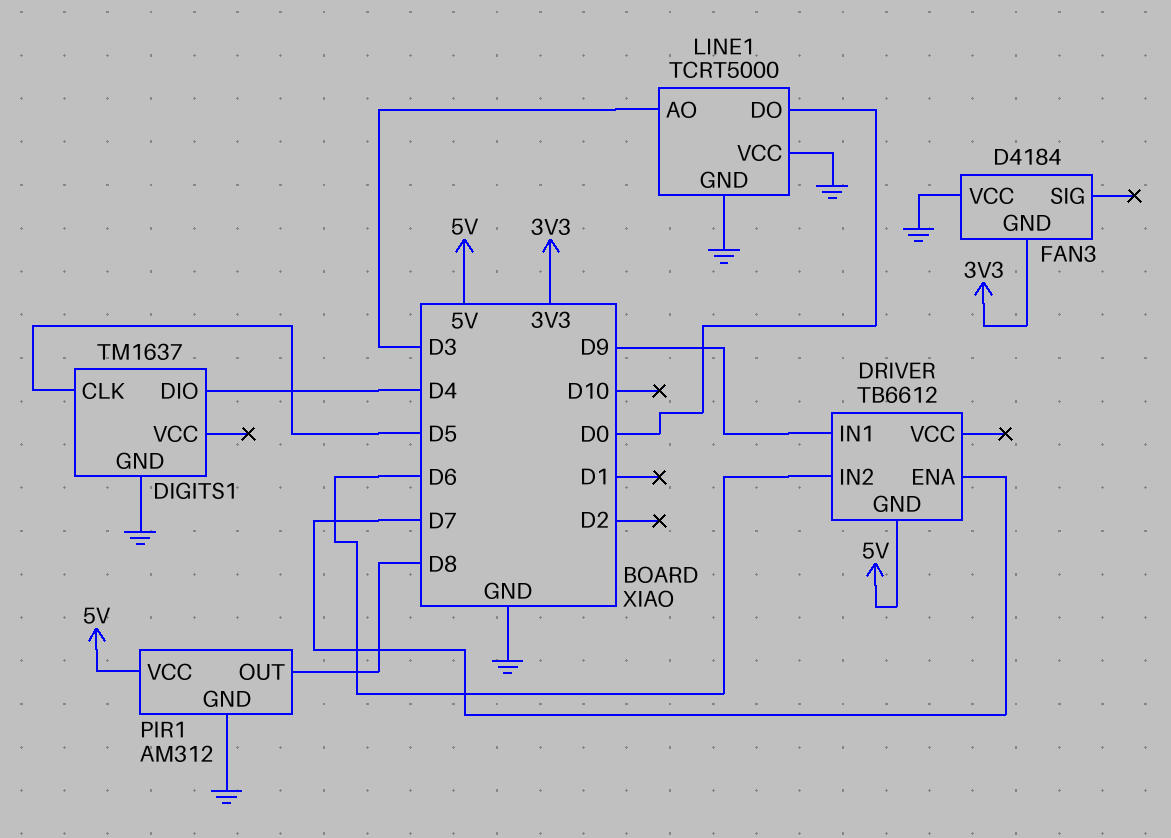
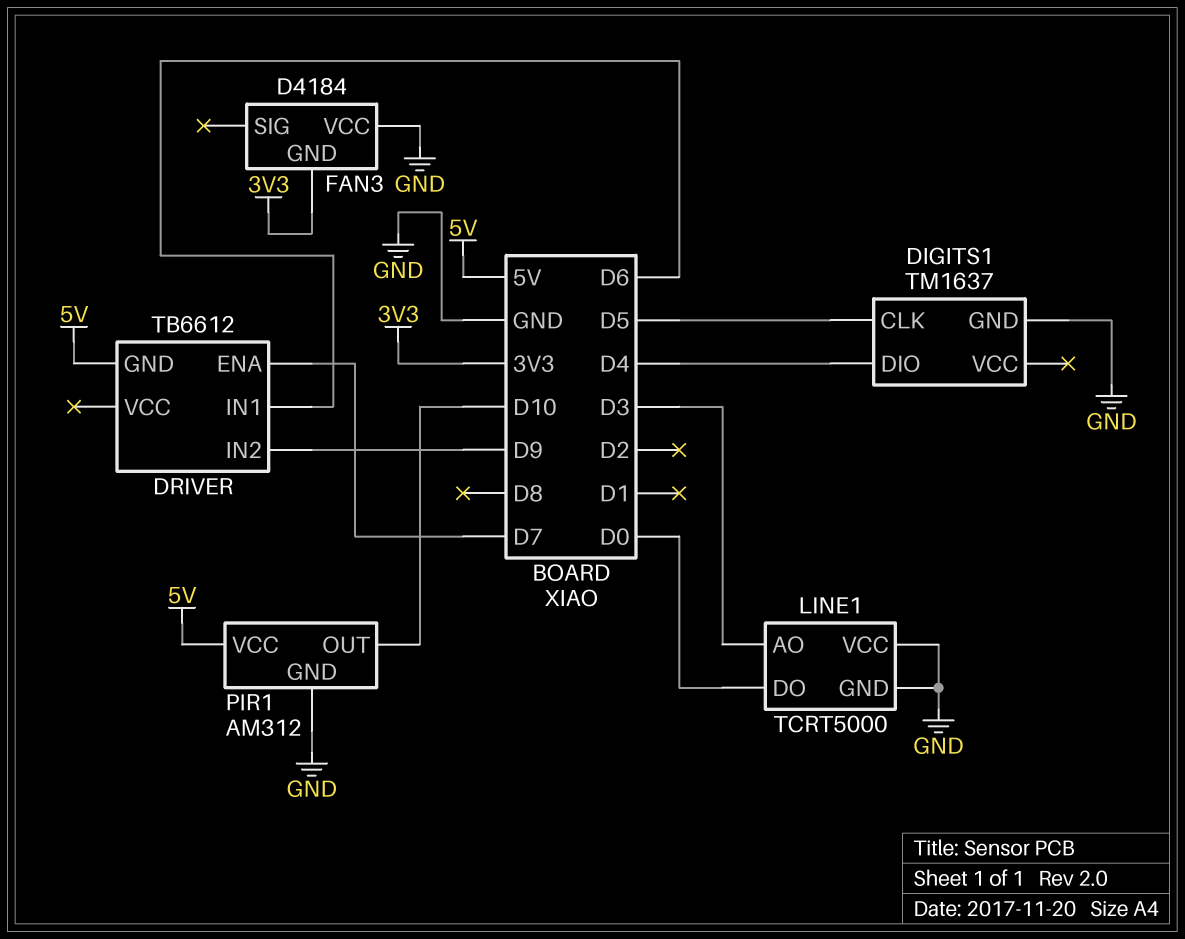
DRIVER pin IN1: D9 -> D6
DRIVER pin IN2: D6 -> D9
PIR1 pin OUT: D8 -> D10

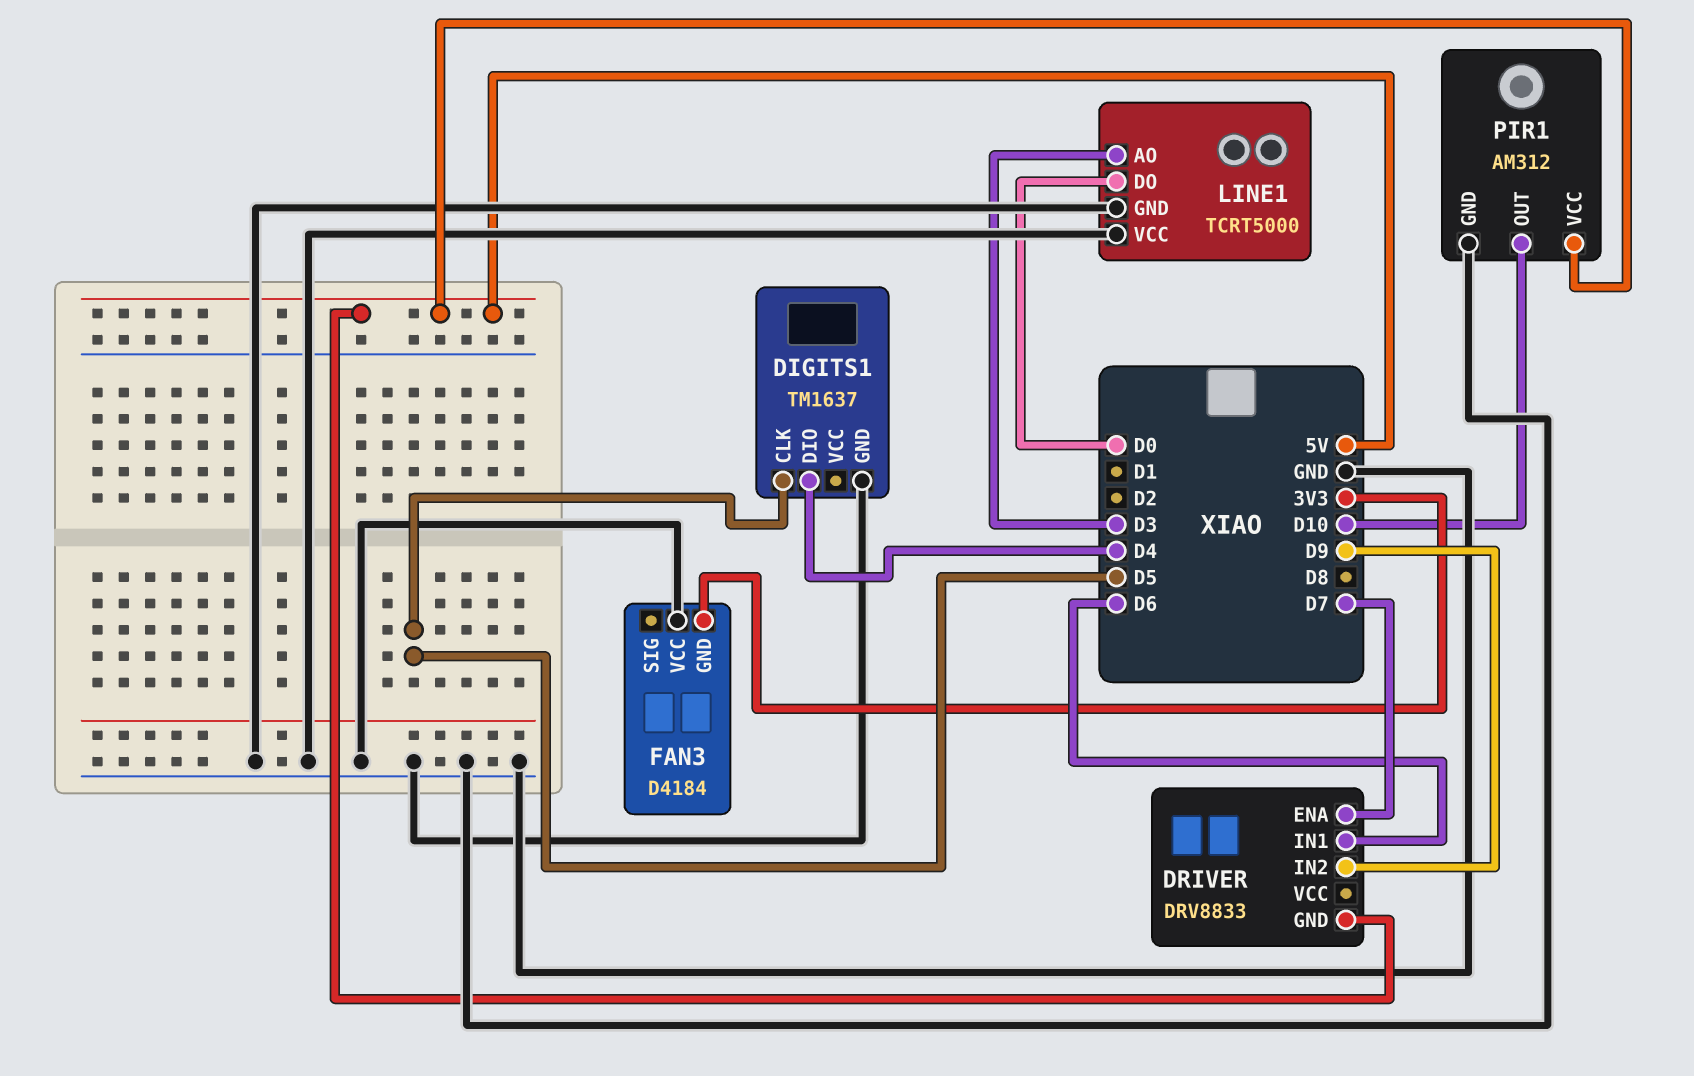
DRIVER: TB6612 -> DRV8833

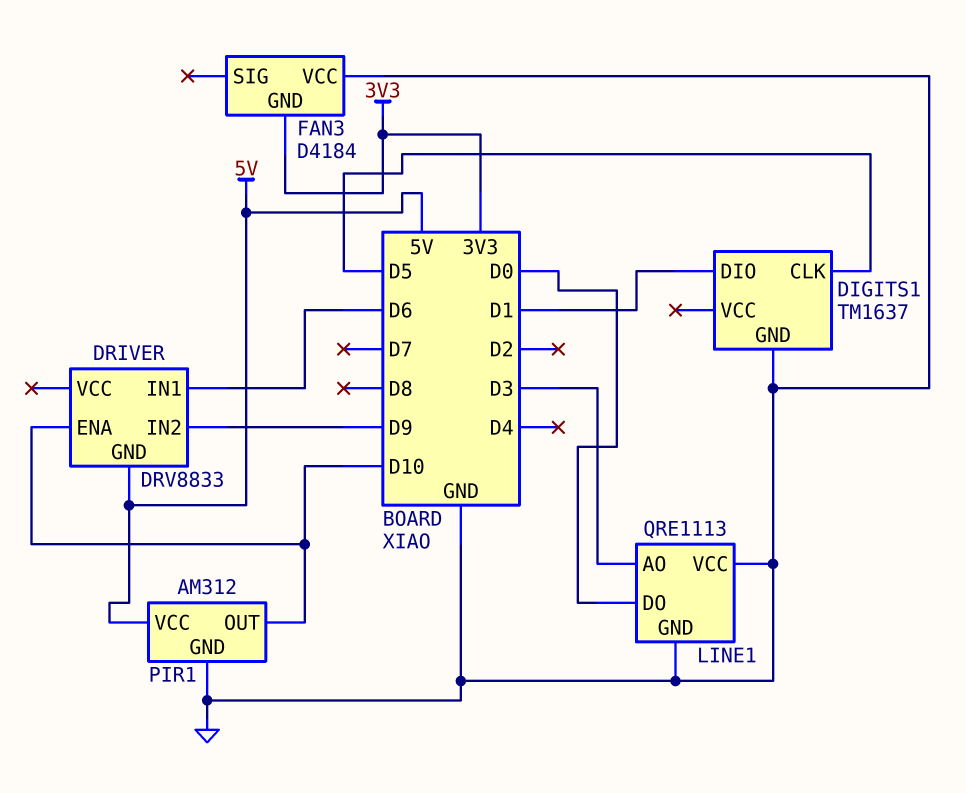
DIGITS1 pin DIO: D4 -> D1
DRIVER pin ENA: D7 -> D10
LINE1: TCRT5000 -> QRE1113

